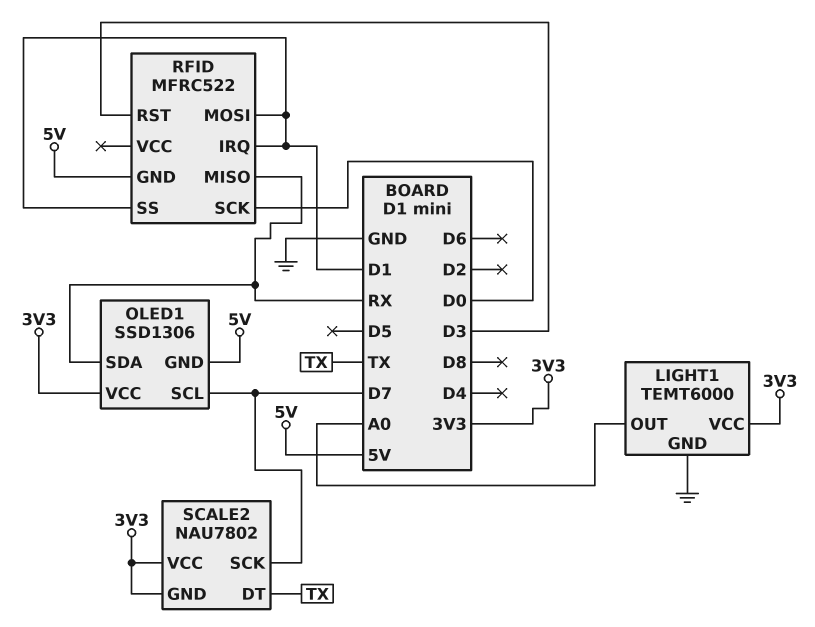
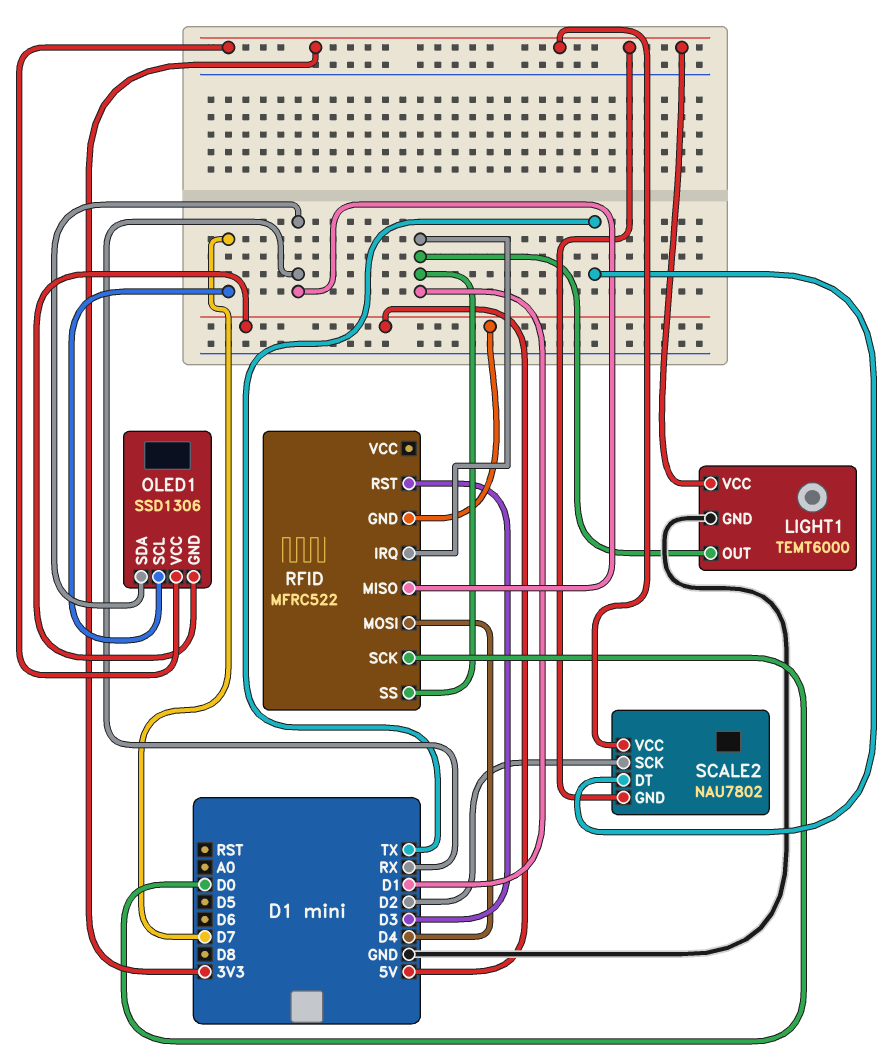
LIGHT1 pin OUT: A0 -> D1
RFID pin MOSI: D1 -> D4
SCALE2 pin SCK: D7 -> D2

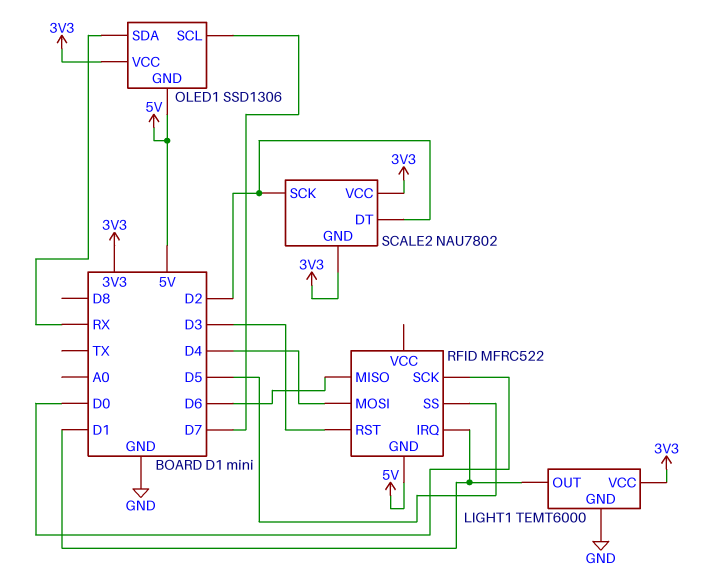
RFID pin MISO: RX -> D6
RFID pin SS: D1 -> D5
SCALE2 pin DT: TX -> D2

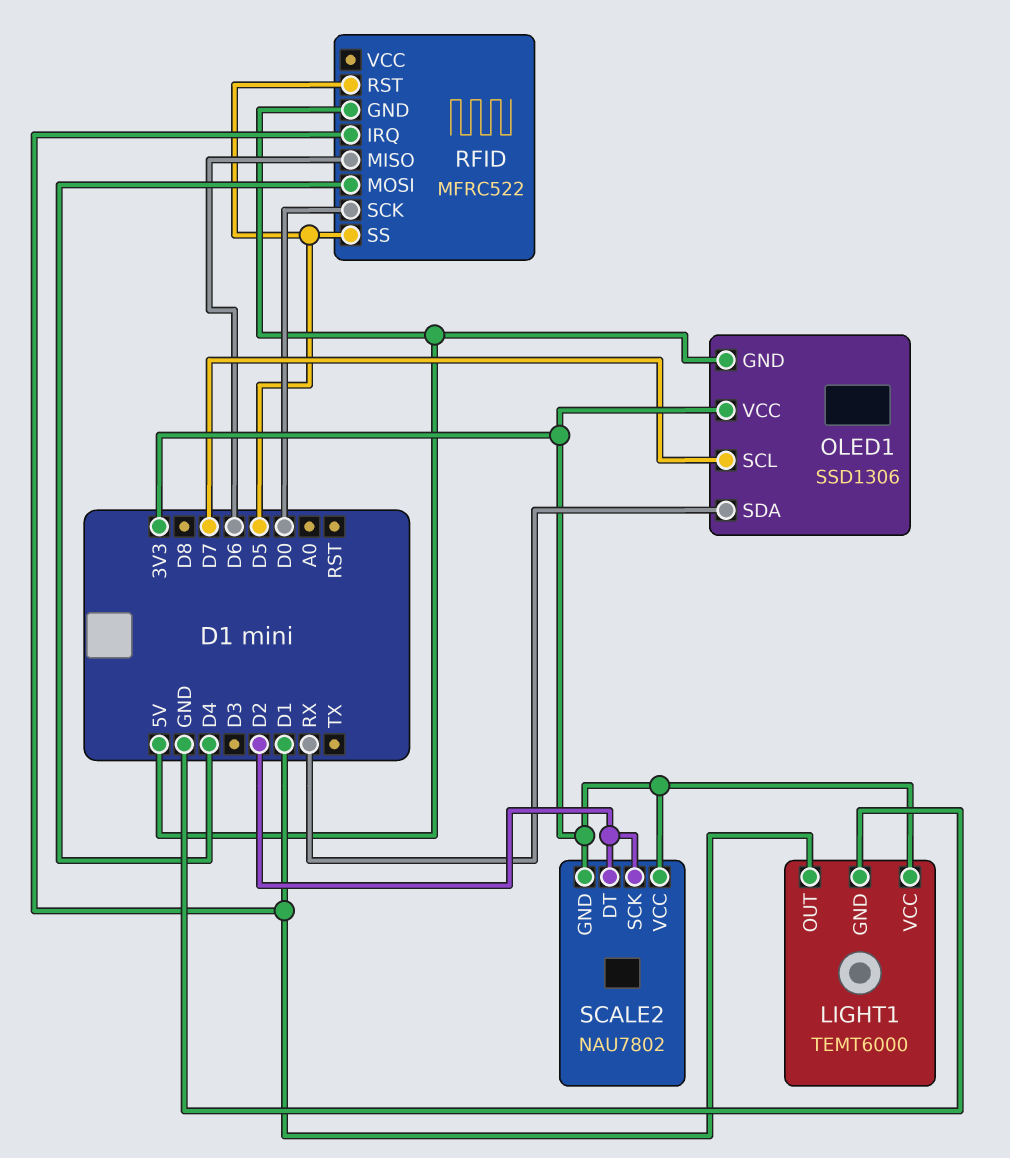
RFID pin RST: D3 -> D5

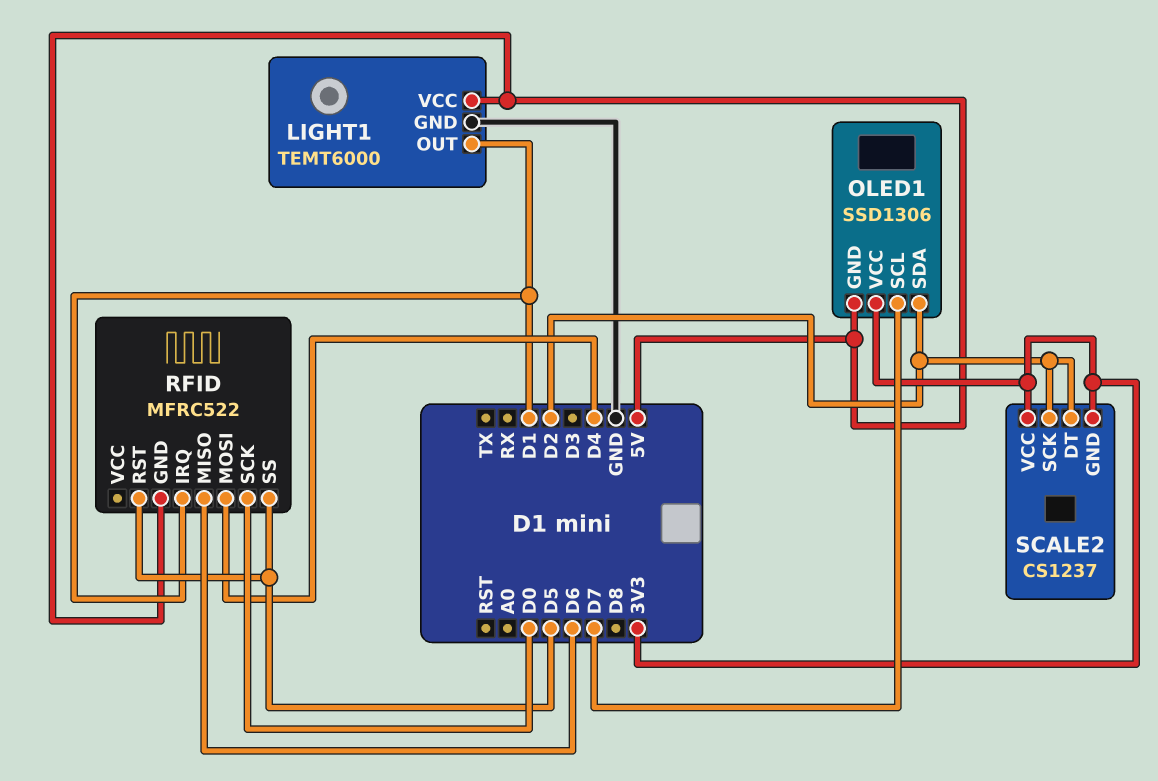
LIGHT1 pin VCC: 3V3 -> 5V
OLED1 pin SDA: RX -> D2
SCALE2: NAU7802 -> CS1237

